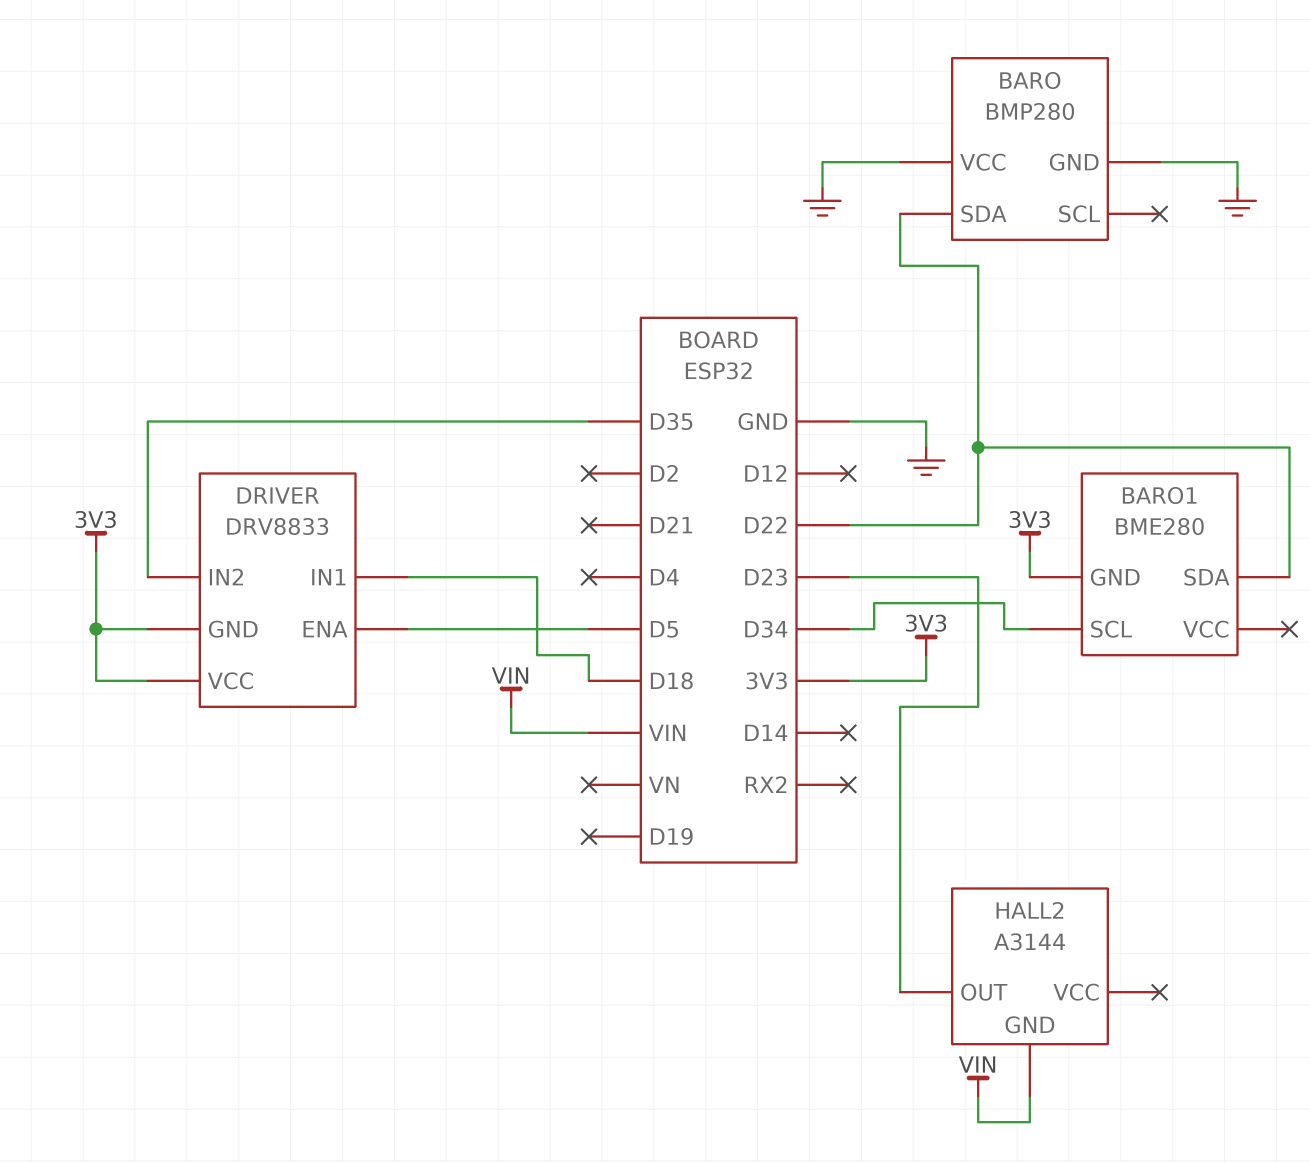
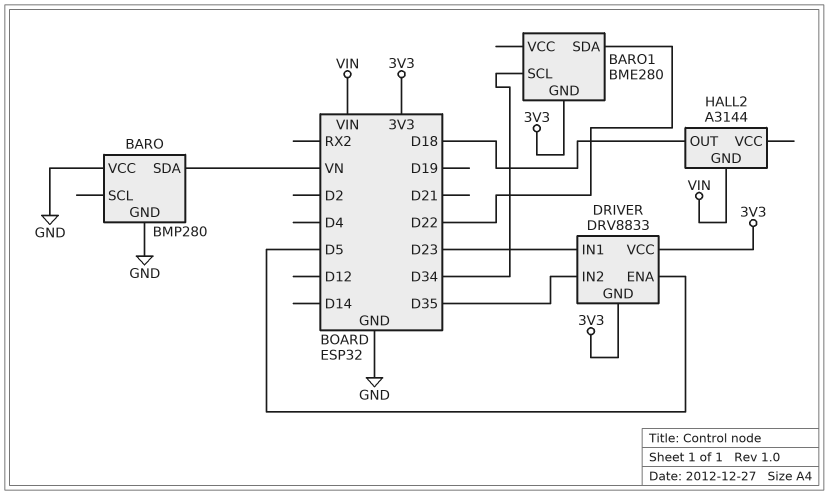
BARO pin SDA: D22 -> VN
DRIVER pin IN1: D18 -> D23
HALL2 pin OUT: D23 -> D18

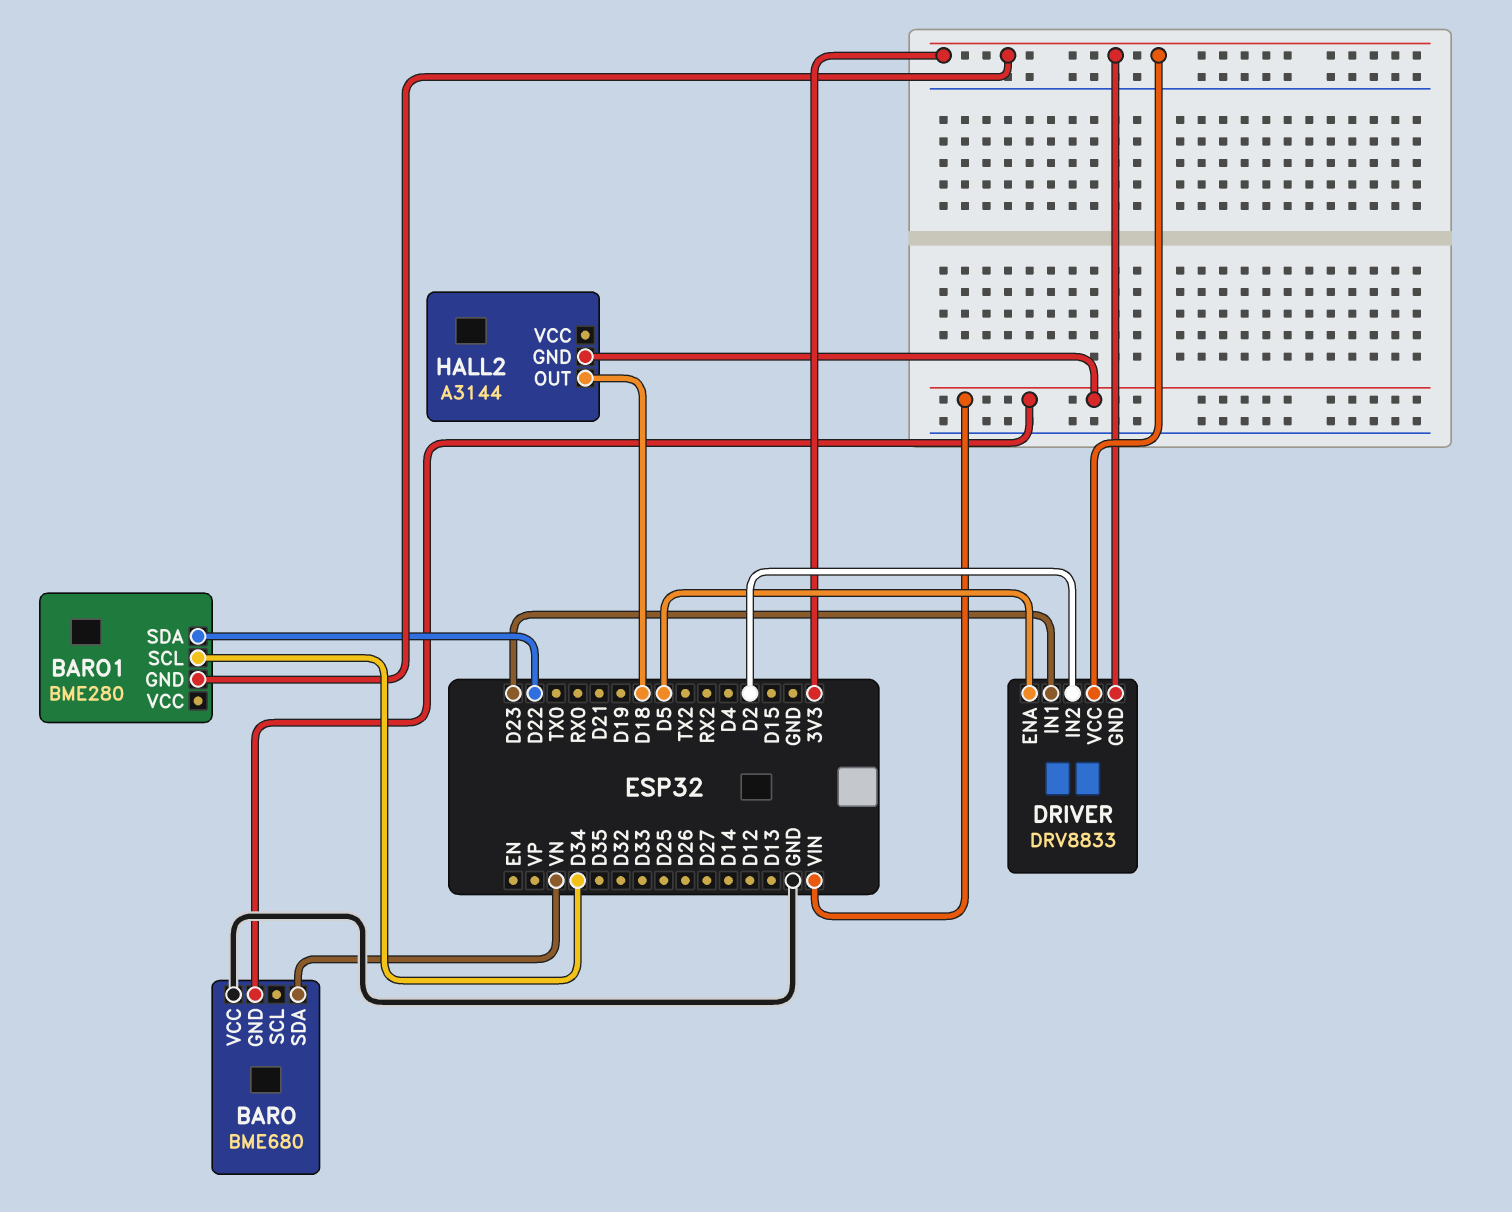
BARO: BMP280 -> BME680
BARO pin GND: GND -> VIN
DRIVER pin IN2: D35 -> D2

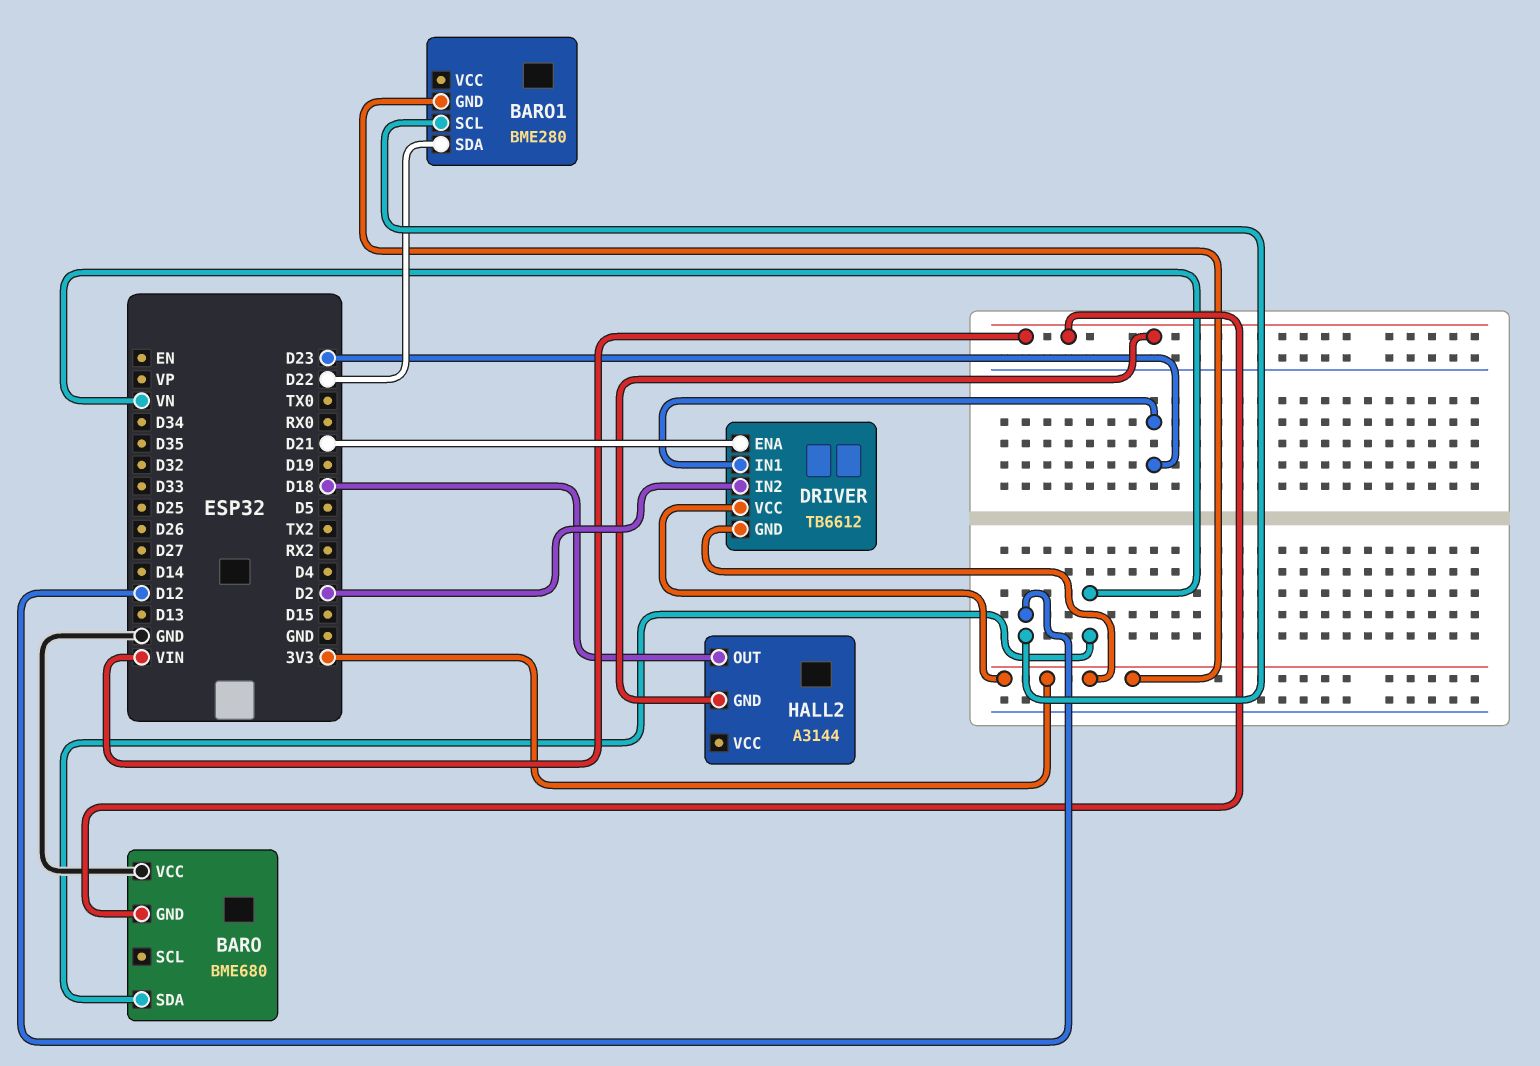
BARO1 pin SCL: D34 -> D12
DRIVER: DRV8833 -> TB6612
DRIVER pin ENA: D5 -> D21

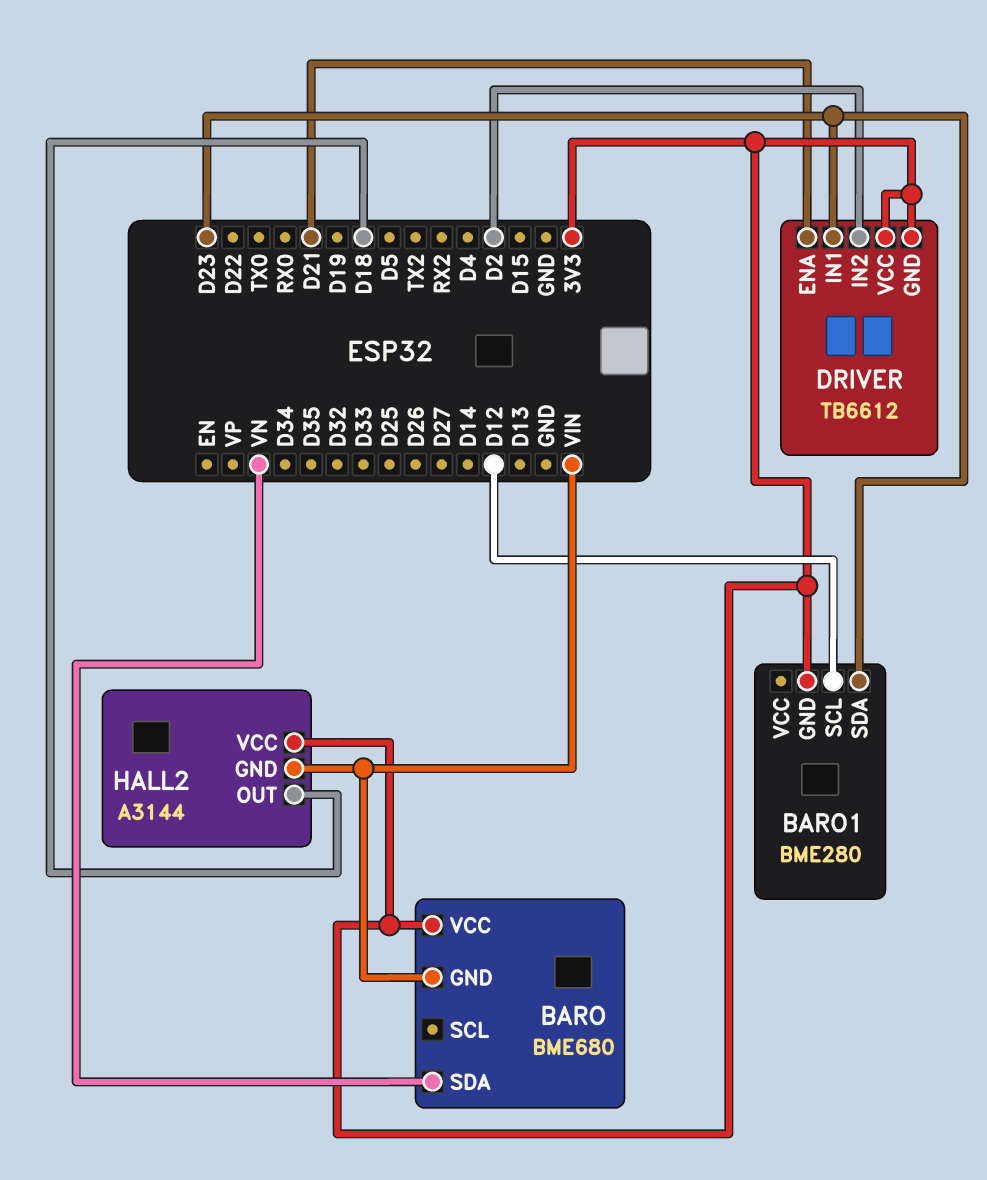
BARO pin VCC: GND -> 3V3
BARO1 pin SDA: D22 -> D23
HALL2 pin VCC: none -> 3V3

